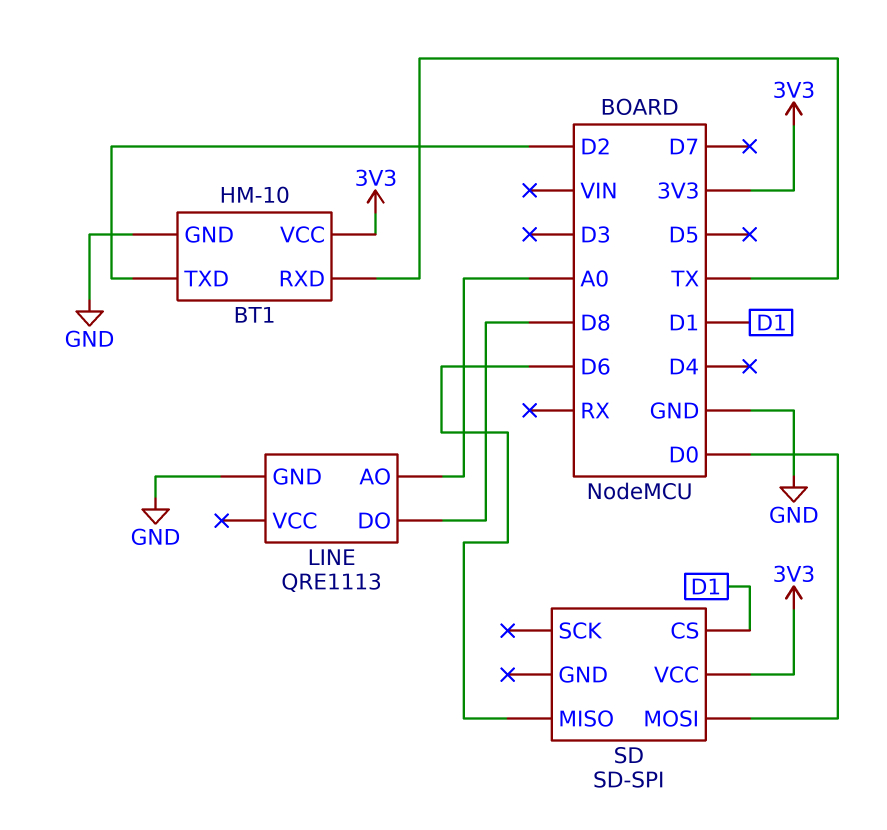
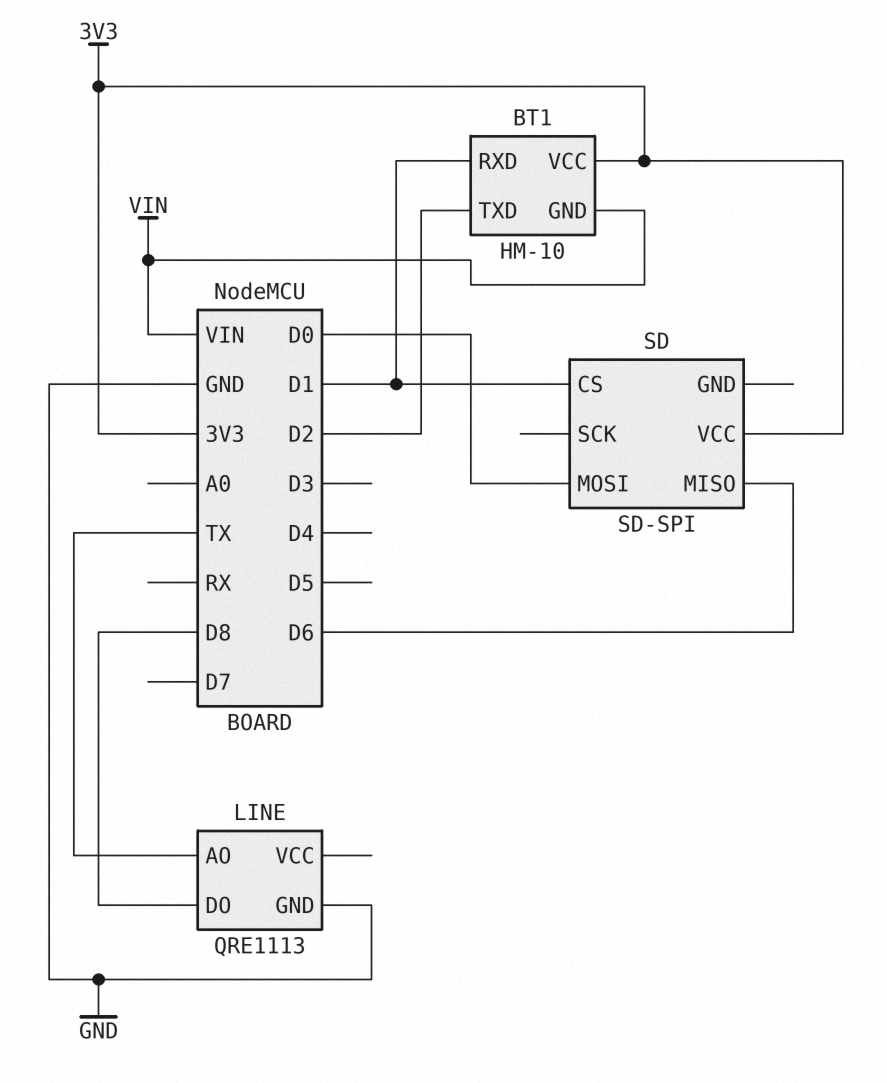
BT1 pin GND: GND -> VIN
BT1 pin RXD: TX -> D1
LINE pin AO: A0 -> TX

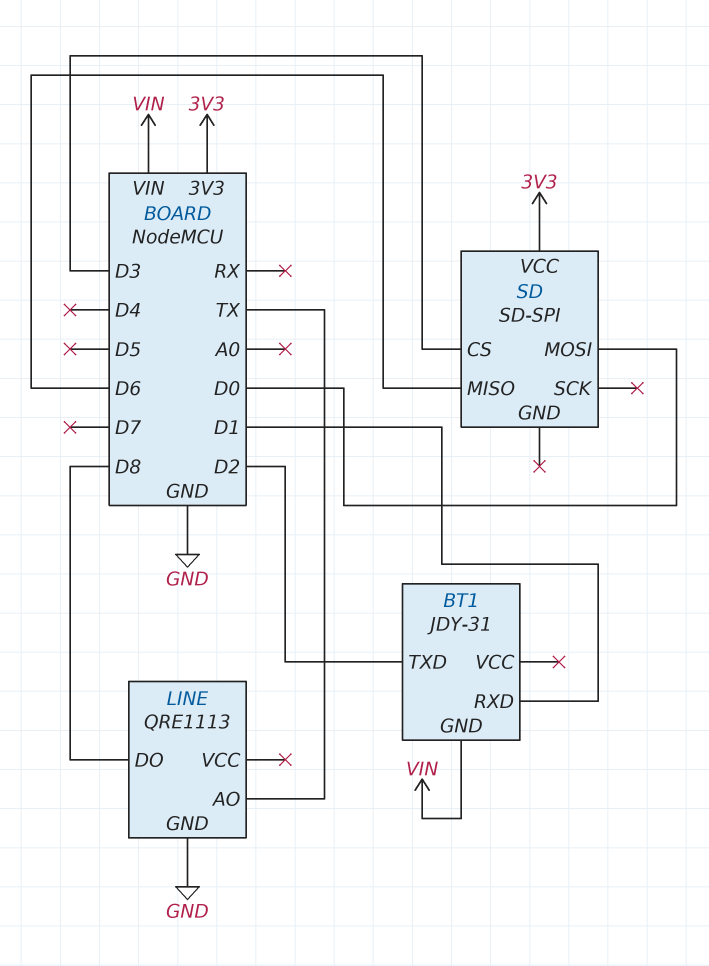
BT1: HM-10 -> JDY-31
BT1 pin VCC: 3V3 -> none
SD pin CS: D1 -> D3

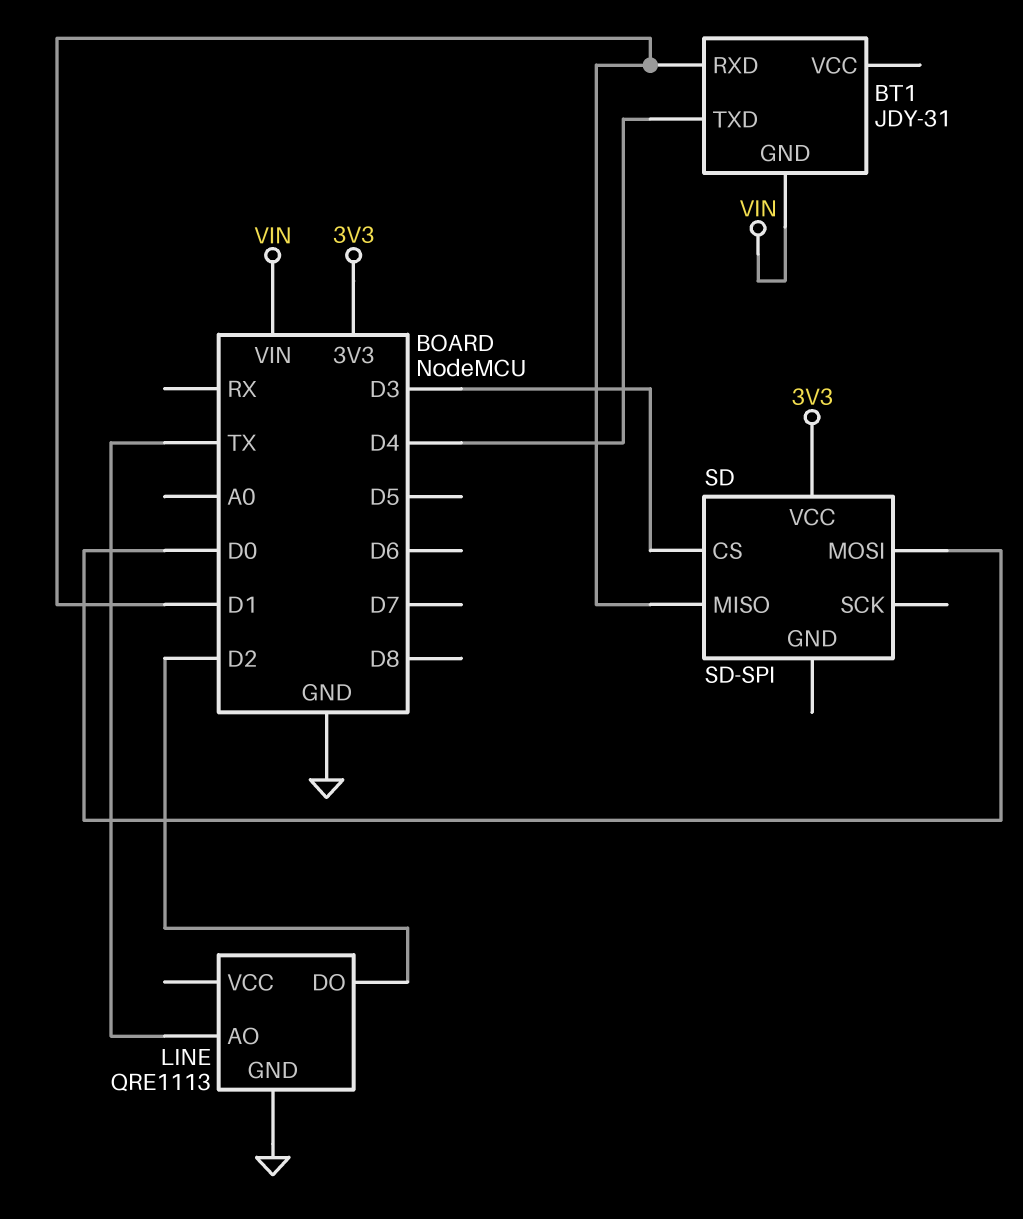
BT1 pin TXD: D2 -> D4
LINE pin DO: D8 -> D2
SD pin MISO: D6 -> D1

